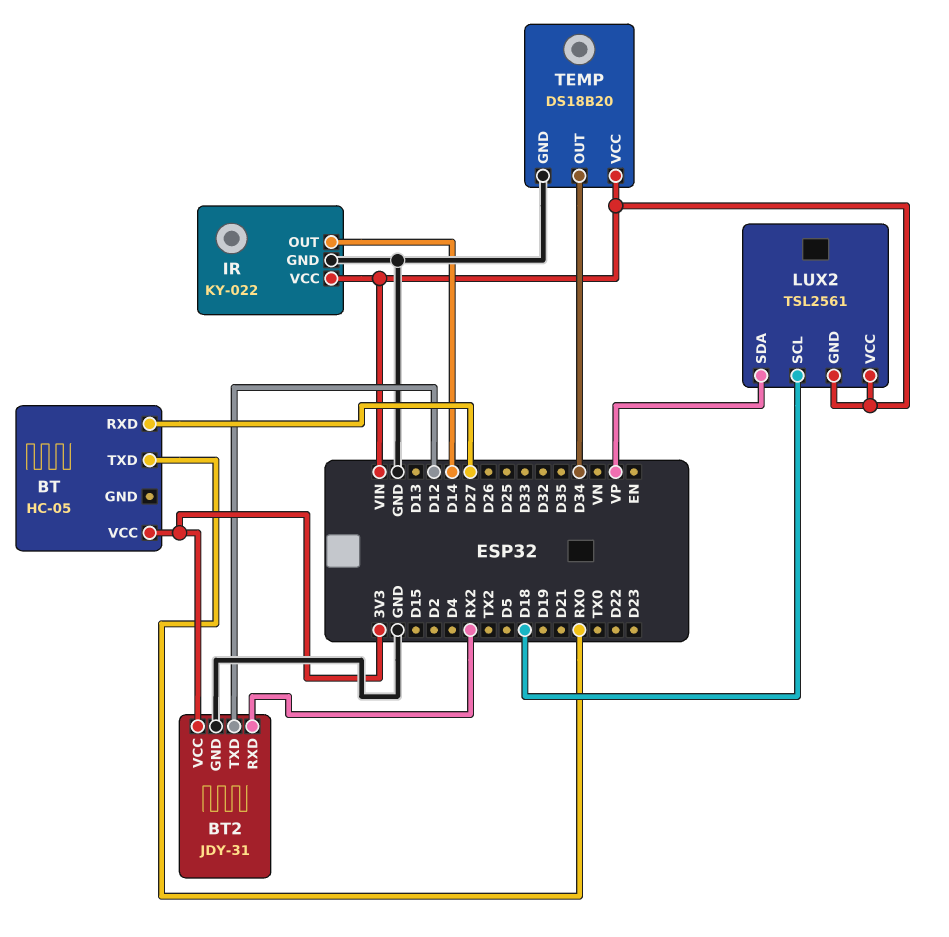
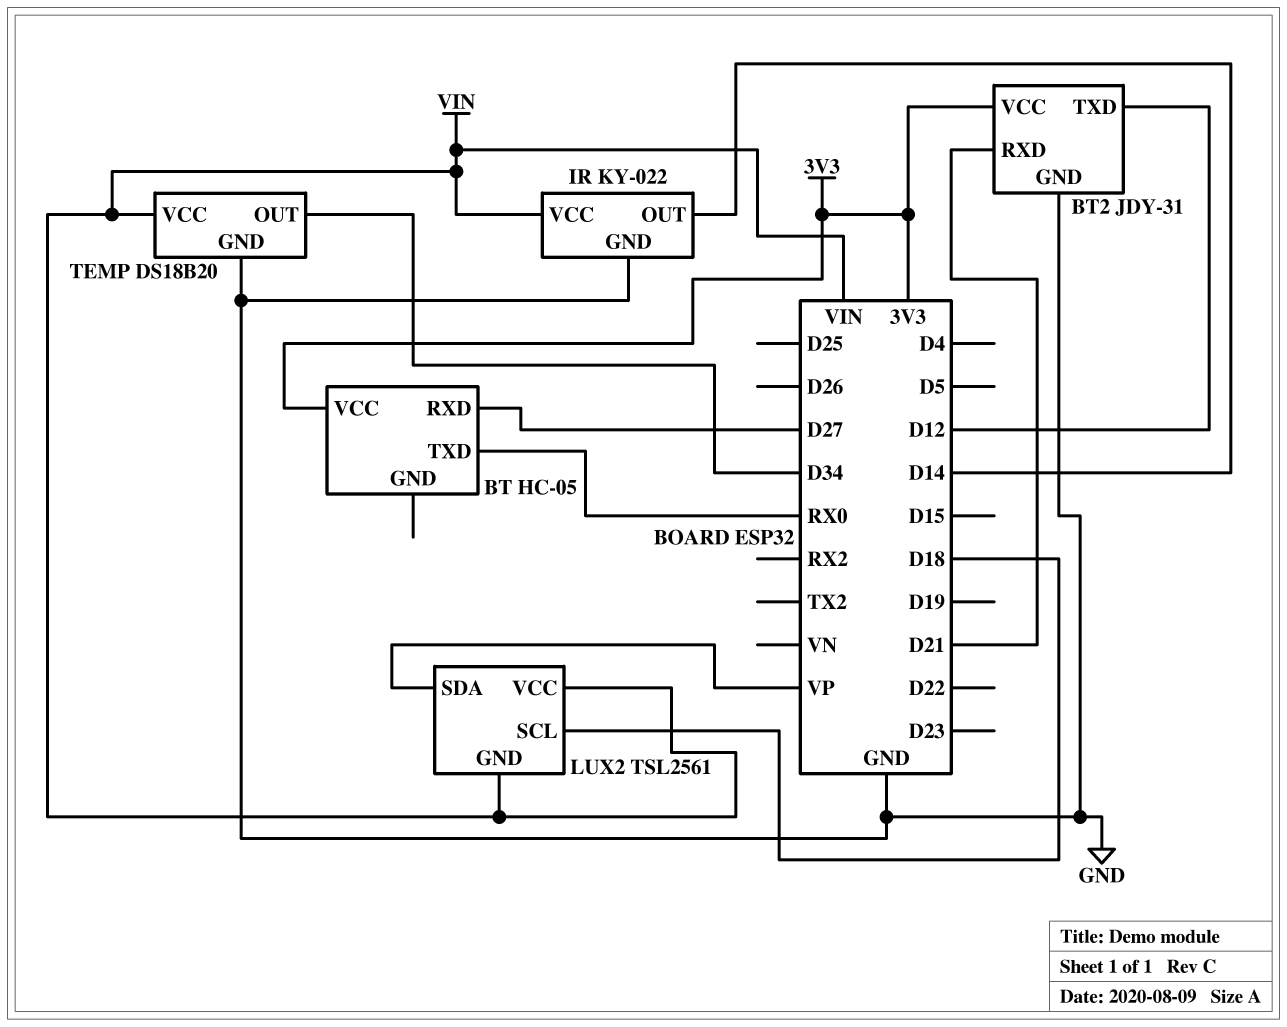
BT2 pin RXD: RX2 -> D21

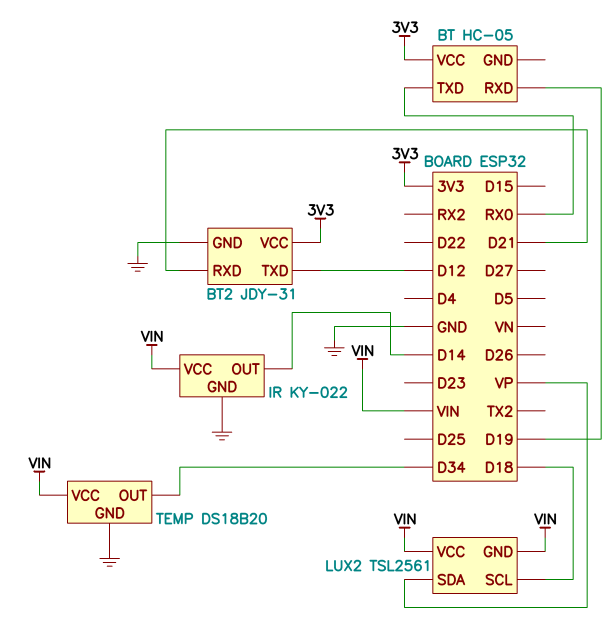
BT pin RXD: D27 -> D19

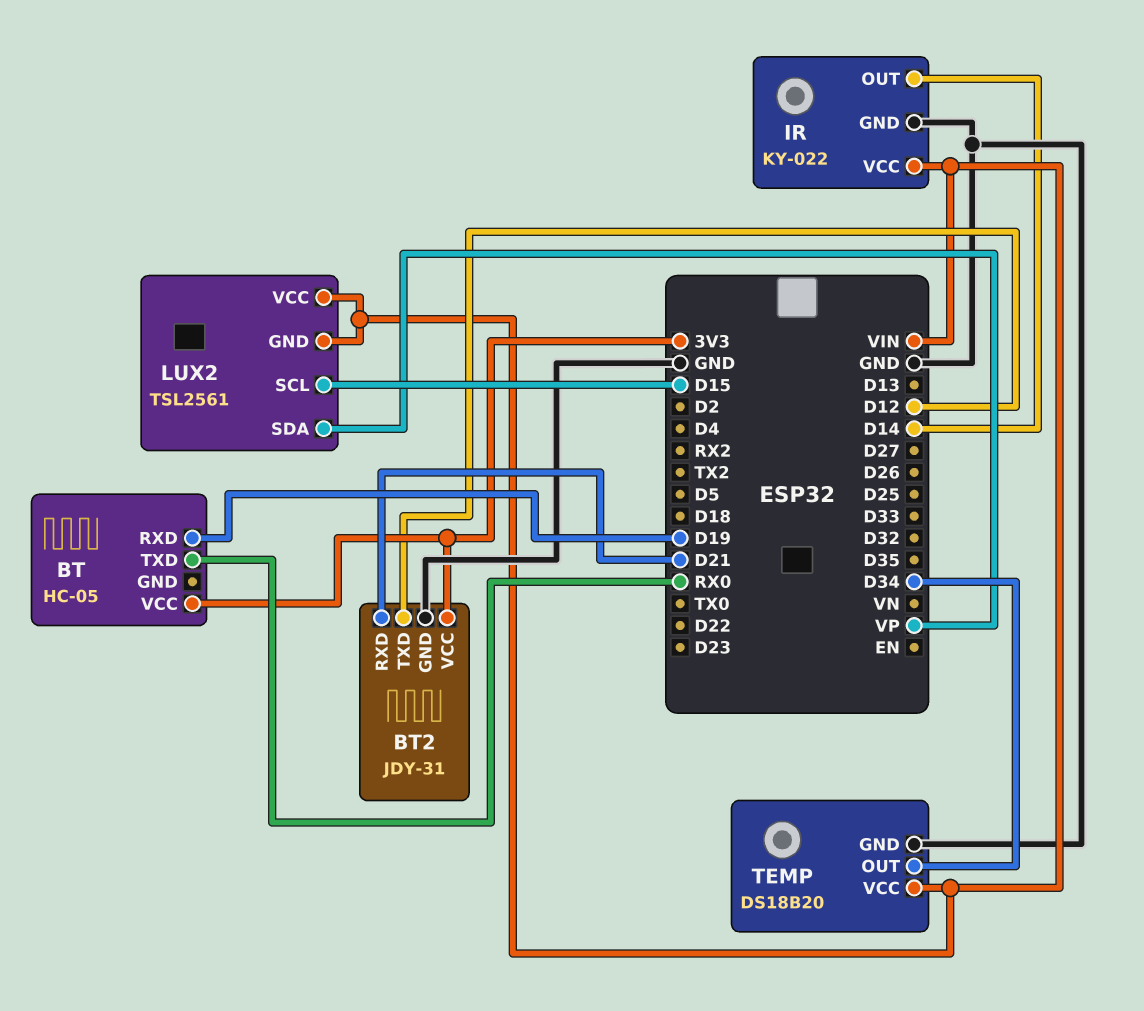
LUX2 pin SCL: D18 -> D15

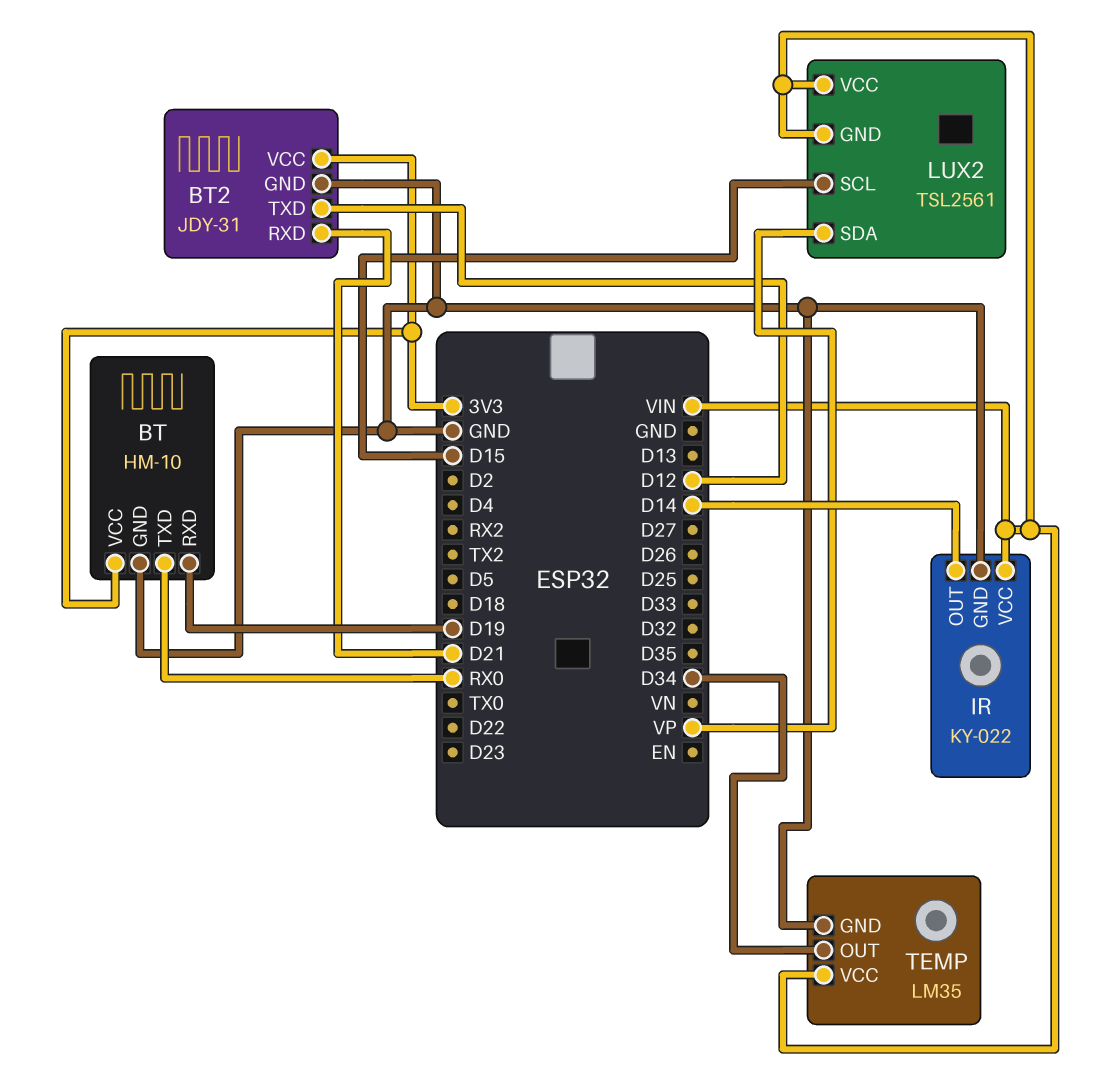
BT: HC-05 -> HM-10
BT pin GND: none -> GND
TEMP: DS18B20 -> LM35

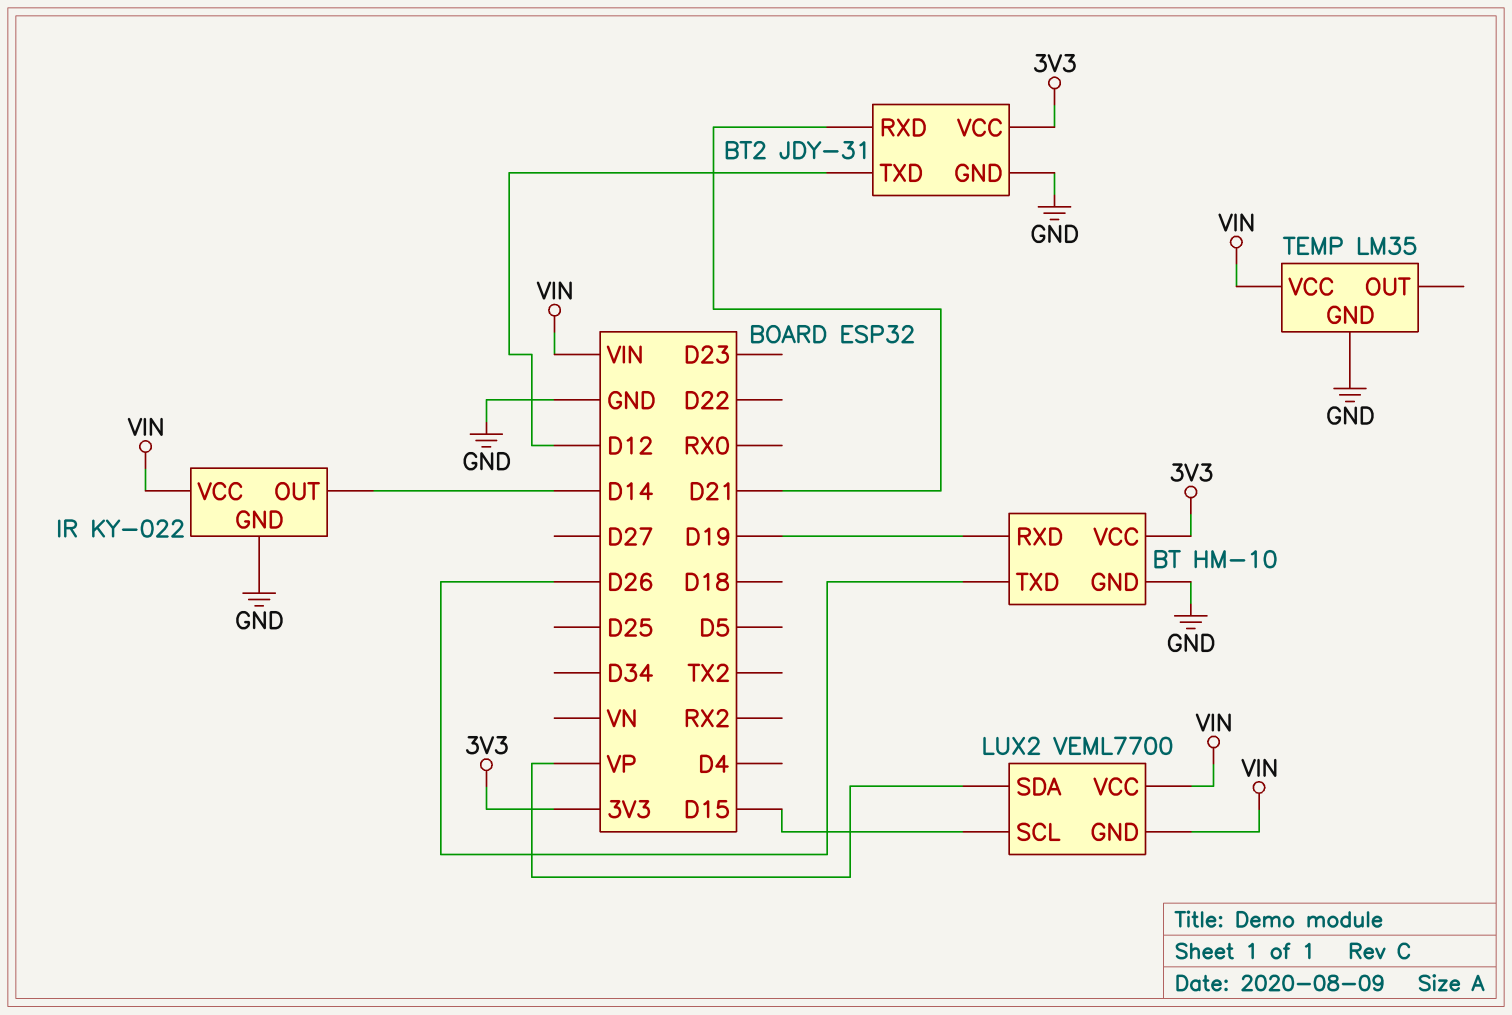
BT pin TXD: RX0 -> D26
LUX2: TSL2561 -> VEML7700
TEMP pin OUT: D34 -> none

